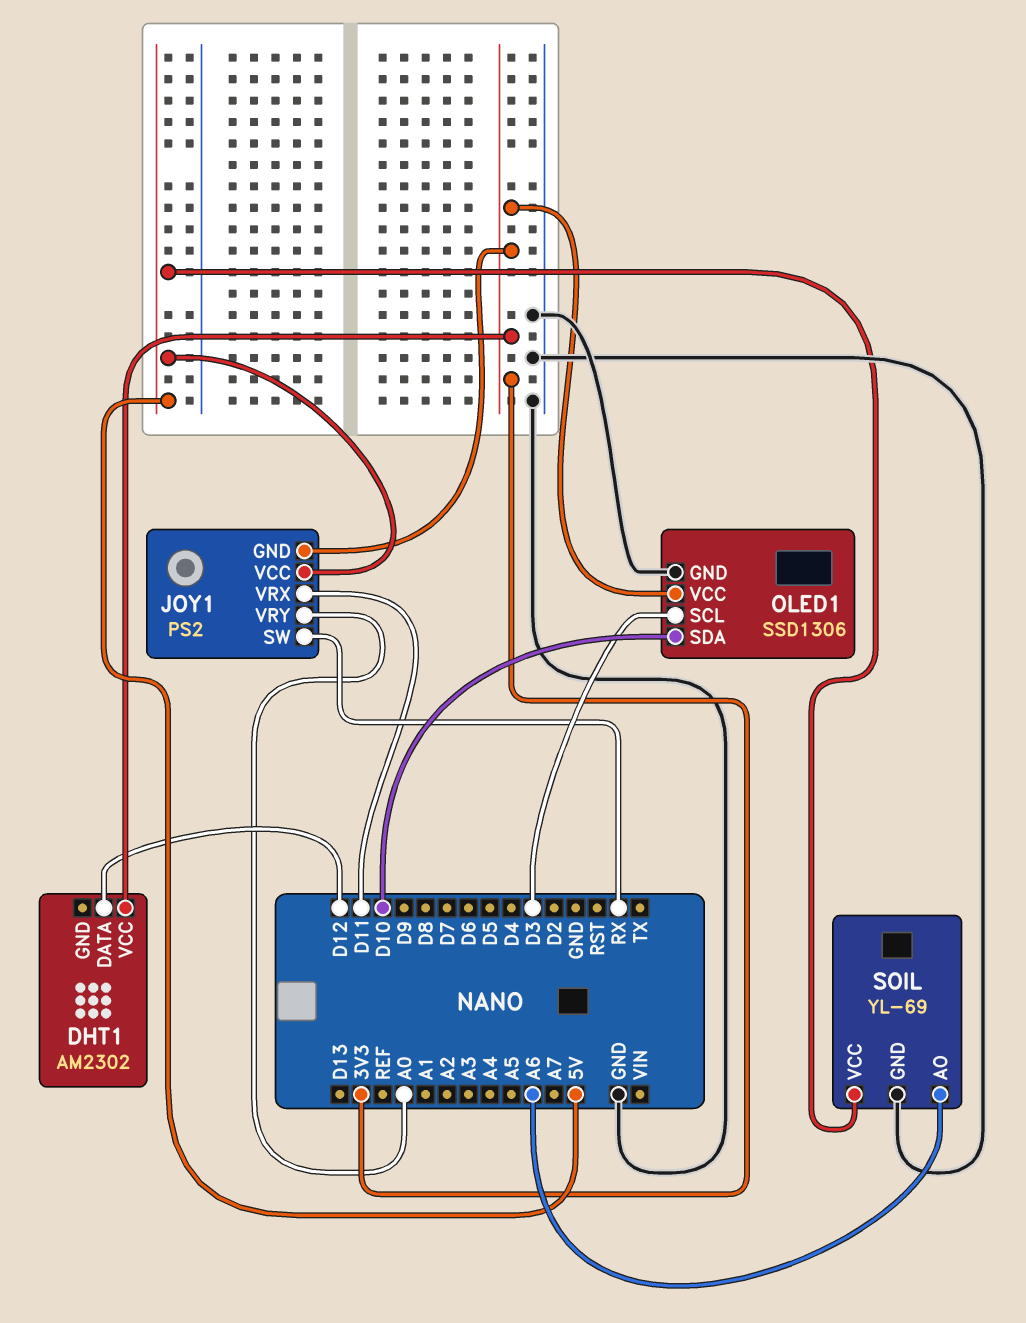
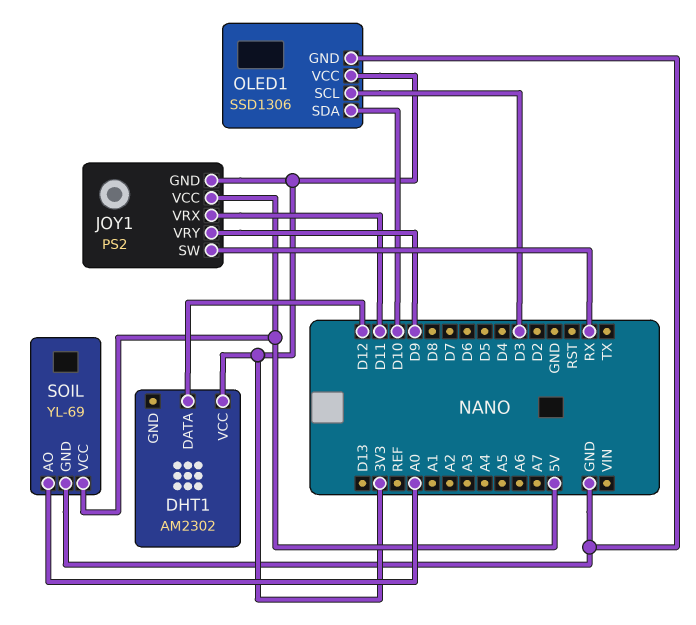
JOY1 pin VRY: A0 -> D9
SOIL pin AO: A6 -> A0

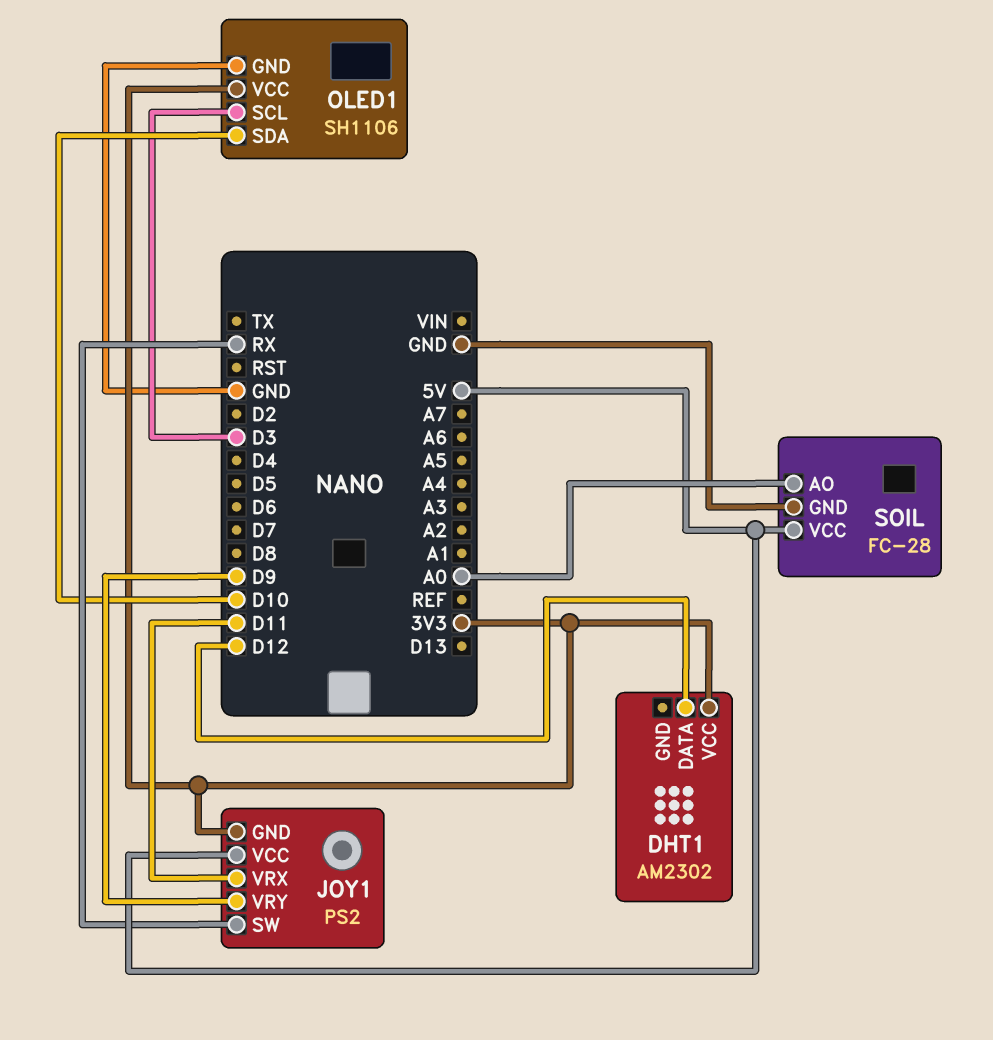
OLED1: SSD1306 -> SH1106
SOIL: YL-69 -> FC-28

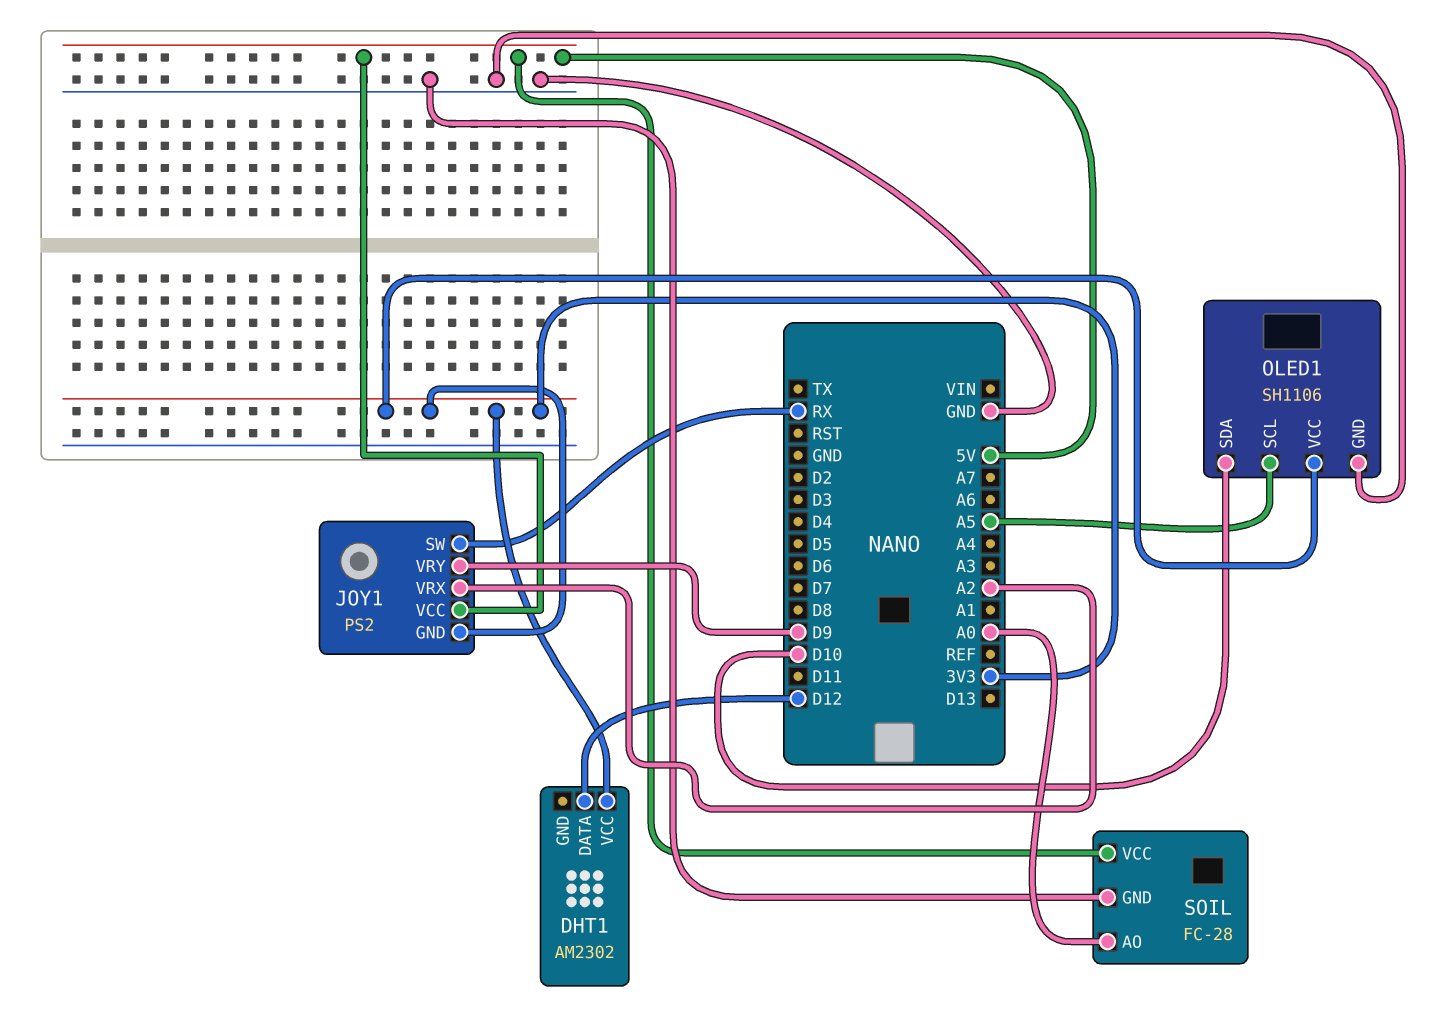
JOY1 pin VRX: D11 -> A2
OLED1 pin SCL: D3 -> A5

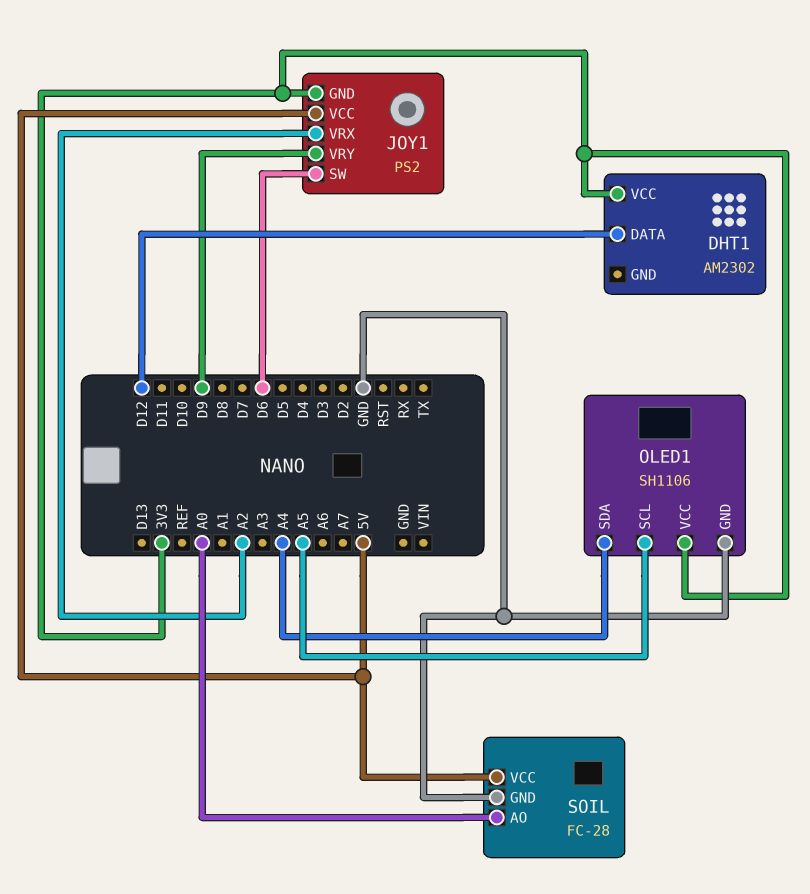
JOY1 pin SW: RX -> D6
OLED1 pin SDA: D10 -> A4

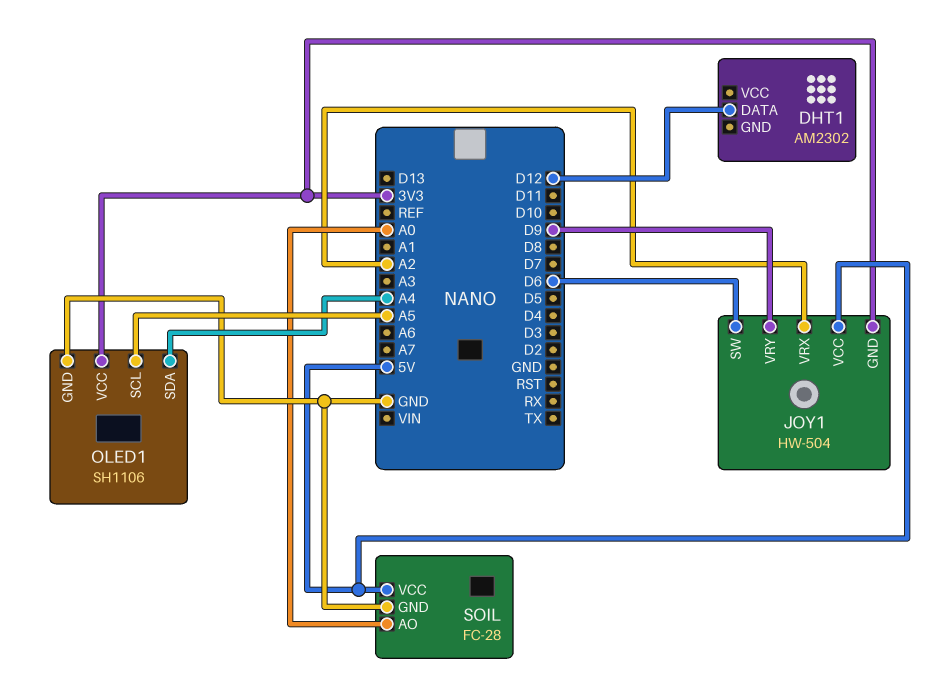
DHT1 pin VCC: 3V3 -> none
JOY1: PS2 -> HW-504

